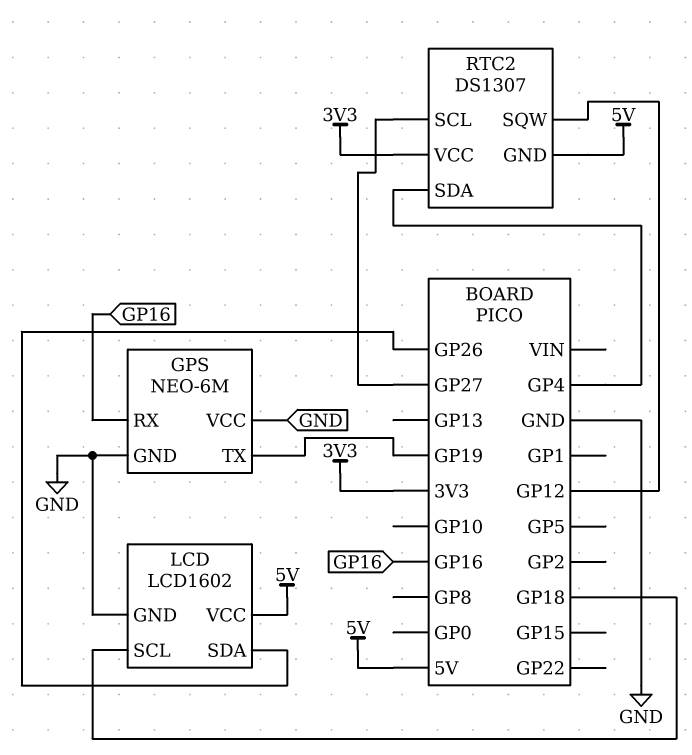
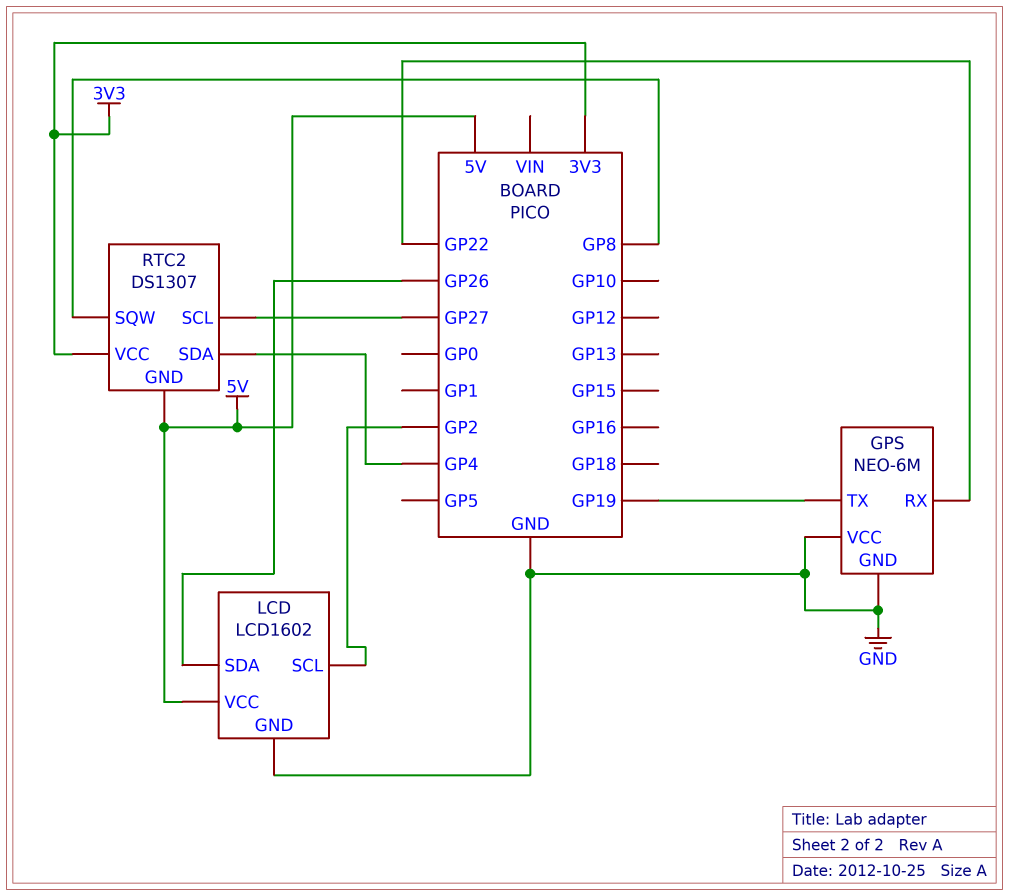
GPS pin RX: GP16 -> GP22
LCD pin SCL: GP18 -> GP2
RTC2 pin SQW: GP12 -> GP8

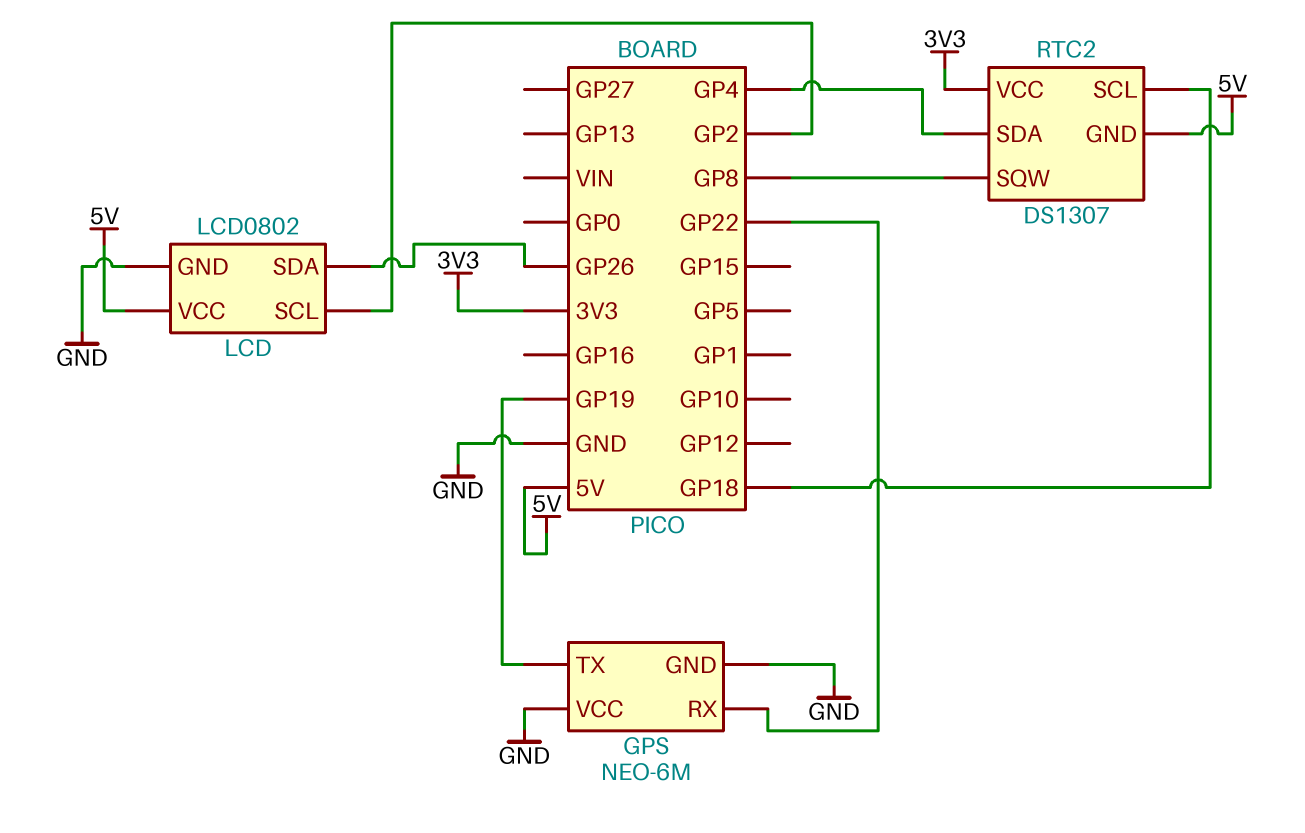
LCD: LCD1602 -> LCD0802
RTC2 pin SCL: GP27 -> GP18

